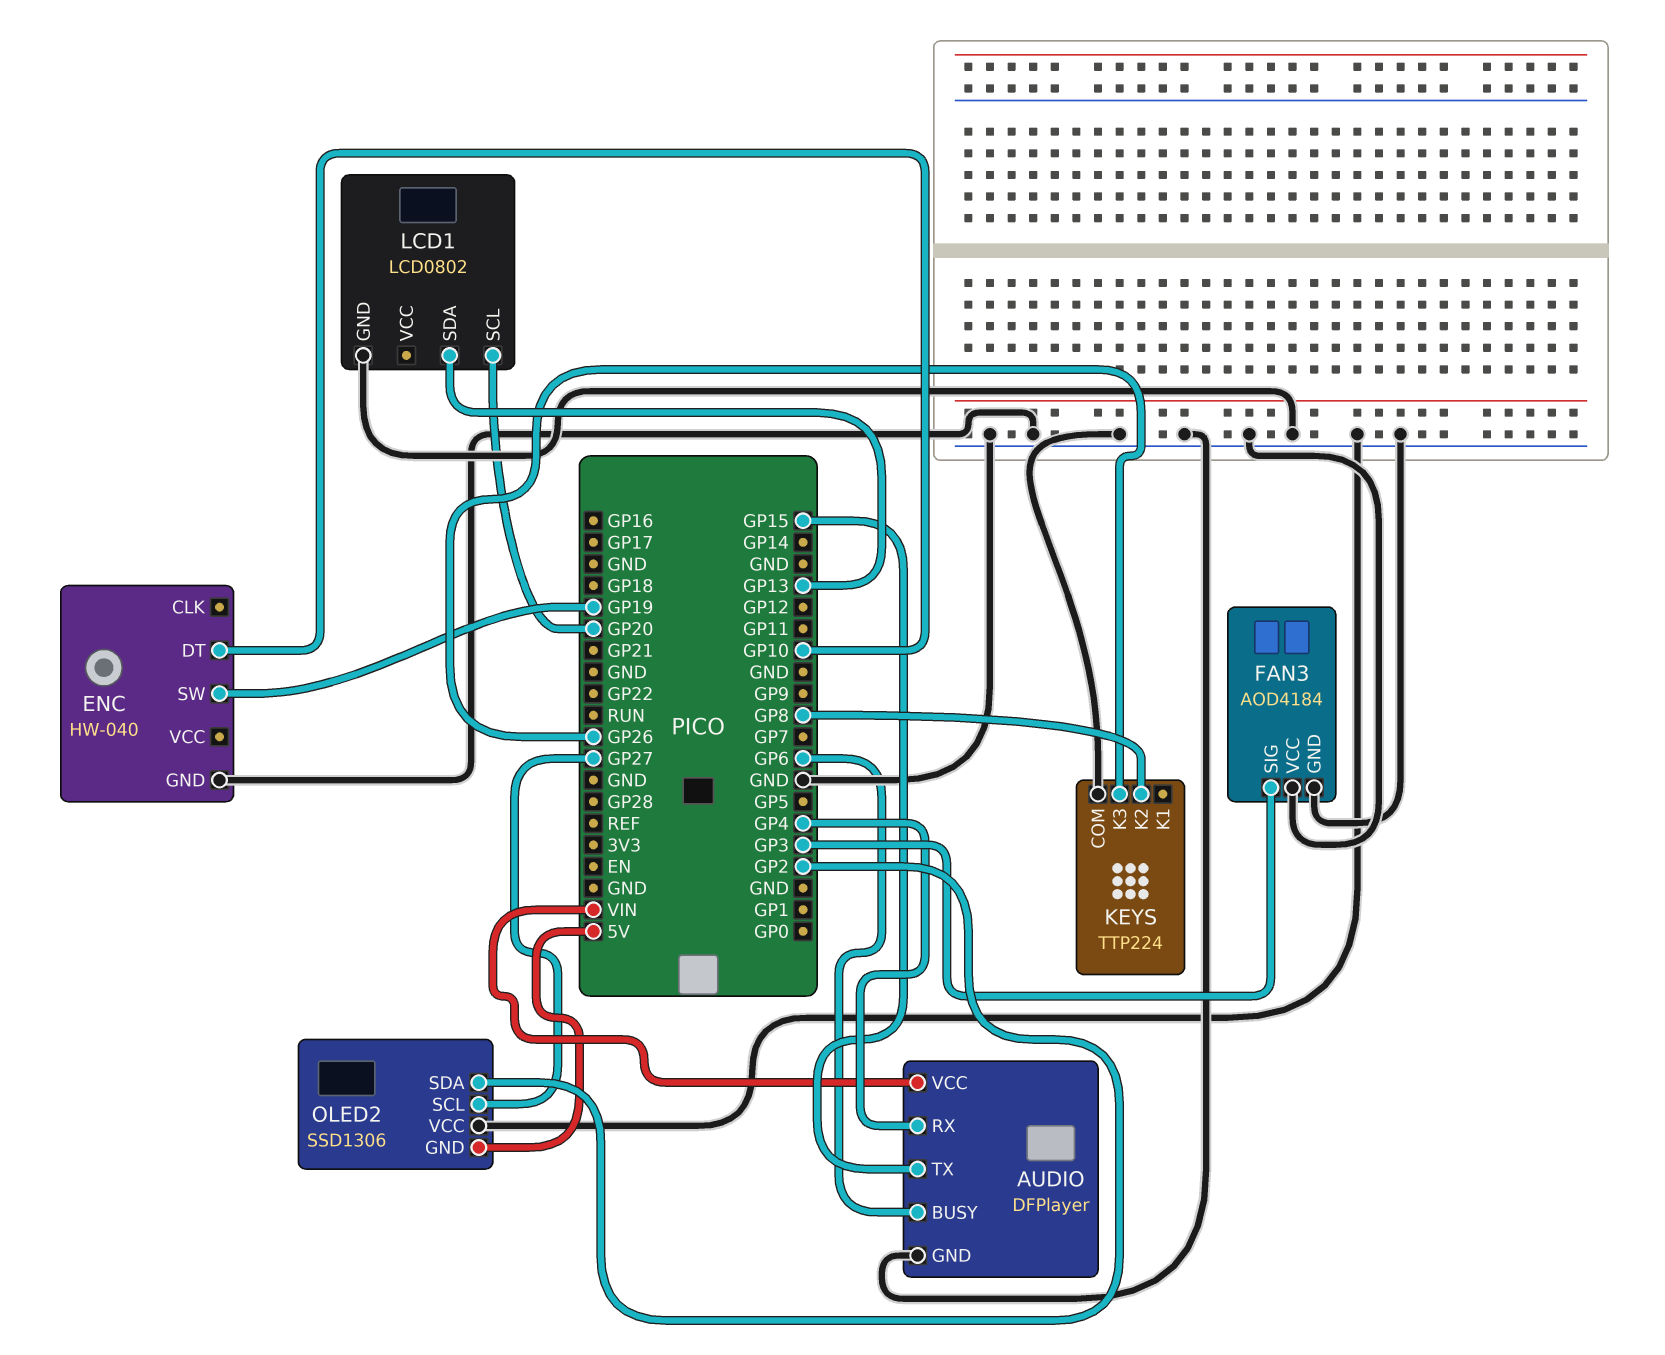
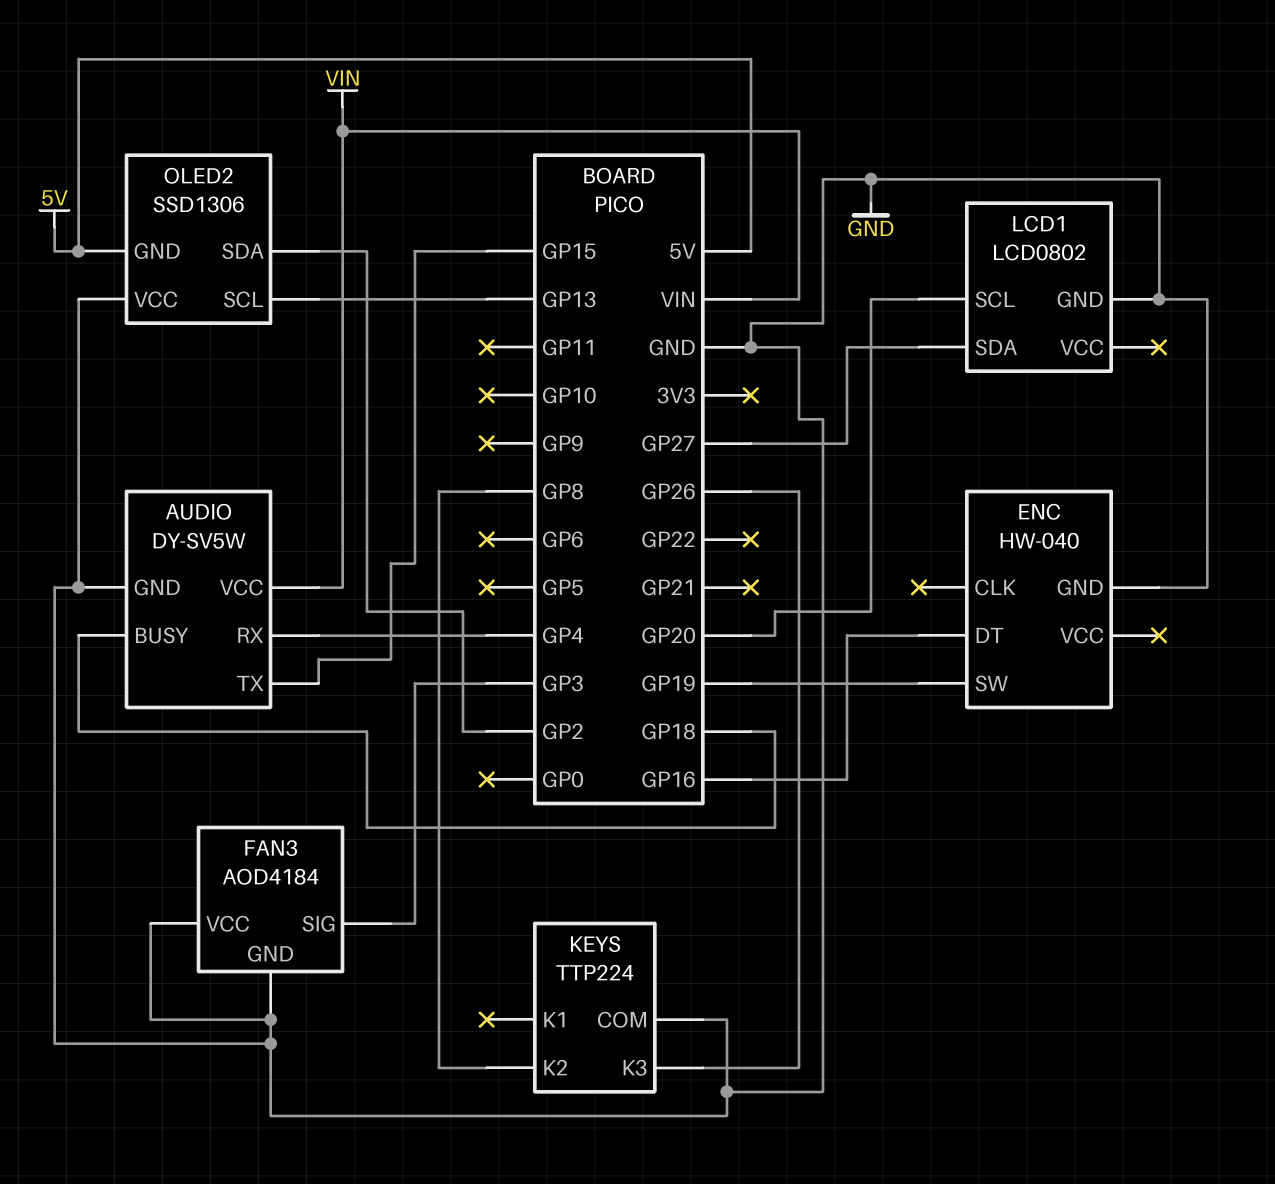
AUDIO: DFPlayer -> DY-SV5W
AUDIO pin BUSY: GP6 -> GP18
ENC pin DT: GP10 -> GP16
LCD1 pin SDA: GP13 -> GP27
OLED2 pin SCL: GP27 -> GP13

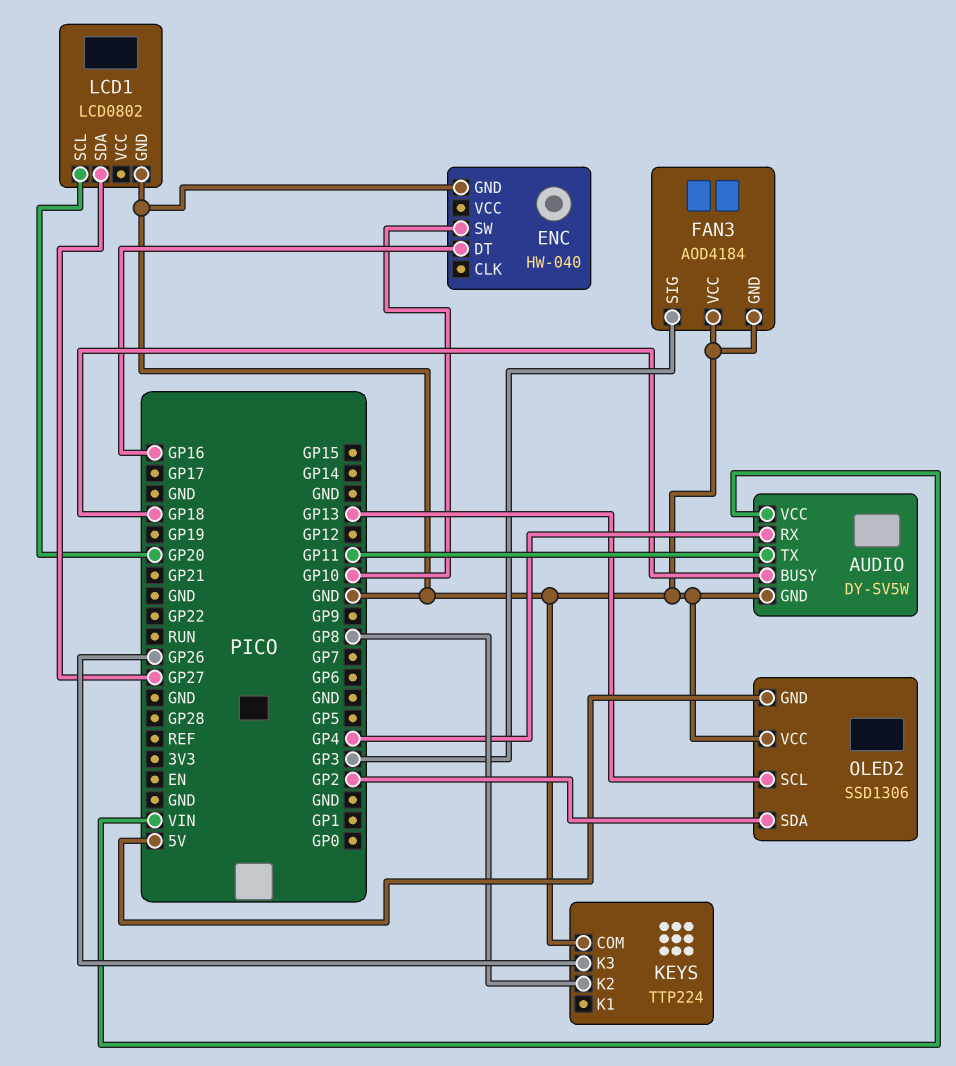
AUDIO pin TX: GP15 -> GP11
ENC pin SW: GP19 -> GP10

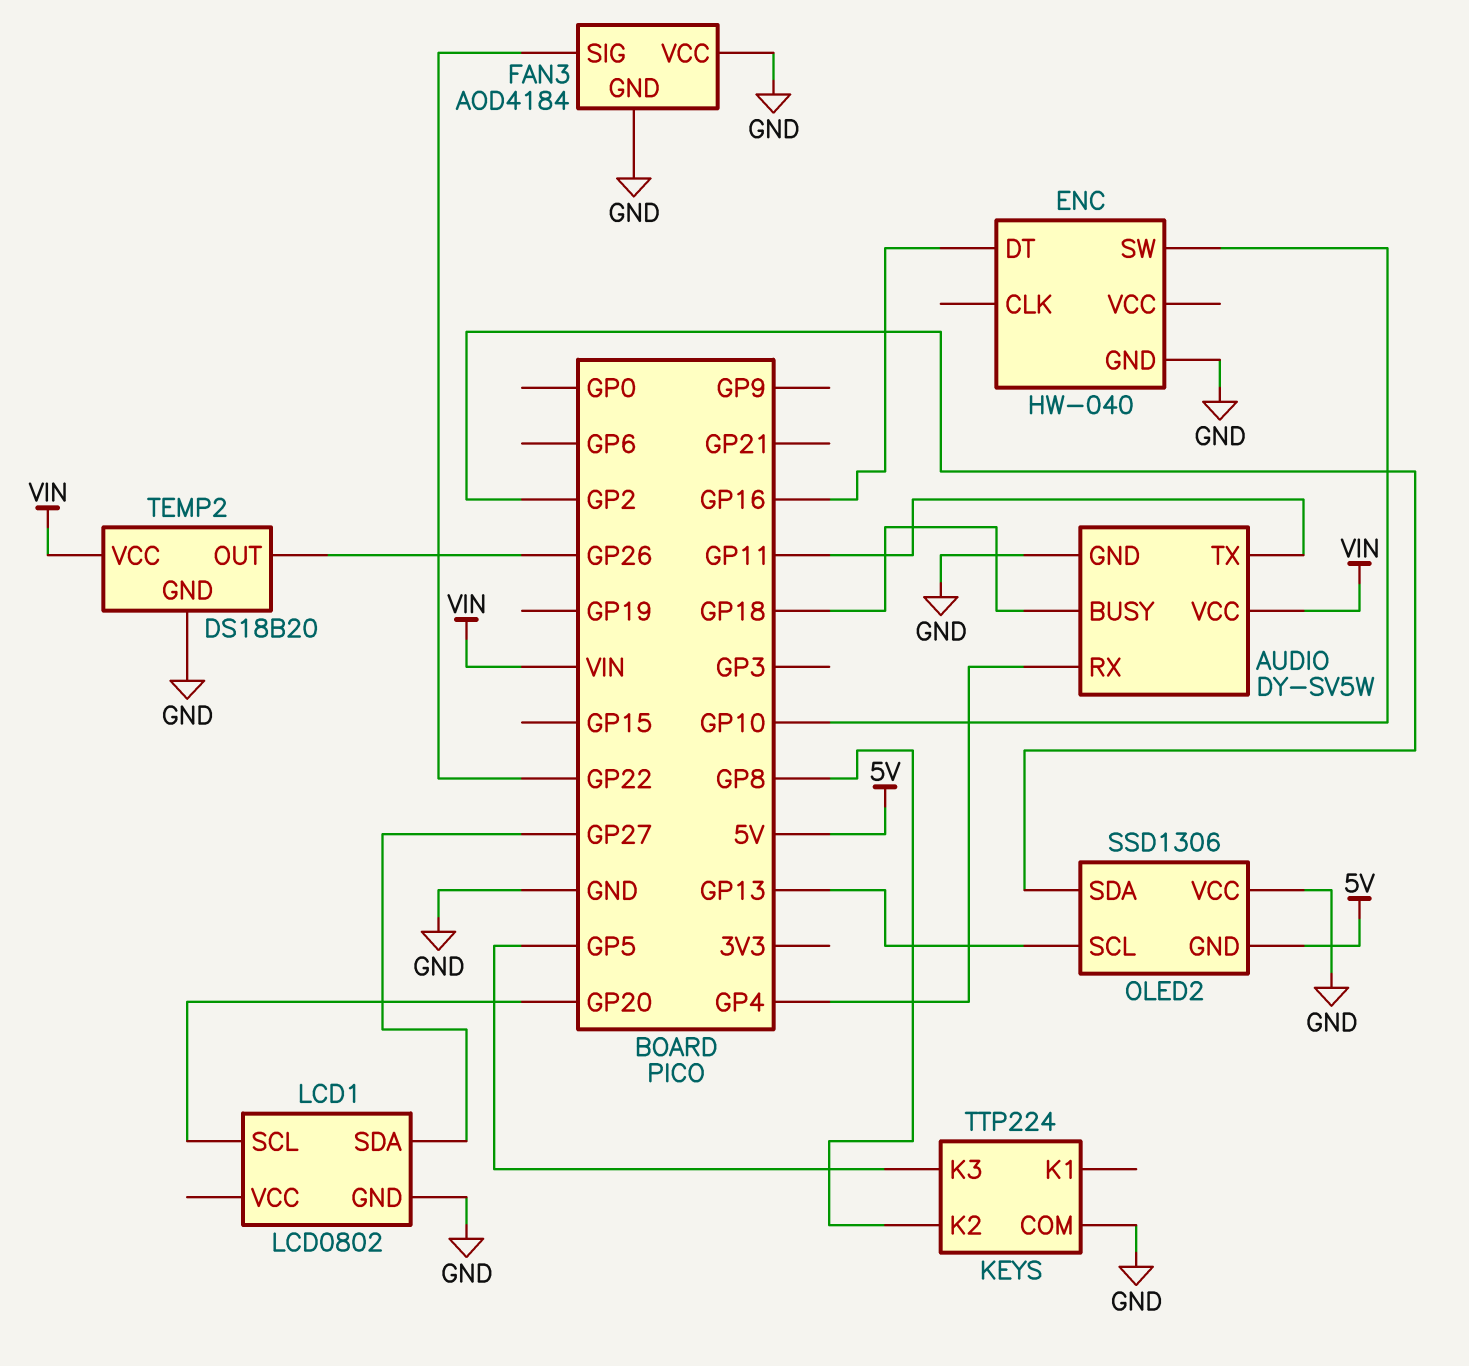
FAN3 pin SIG: GP3 -> GP22
KEYS pin K3: GP26 -> GP5
TEMP2: none -> DS18B20
TEMP2 pin GND: none -> GND
TEMP2 pin OUT: none -> GP26
TEMP2 pin VCC: none -> VIN

